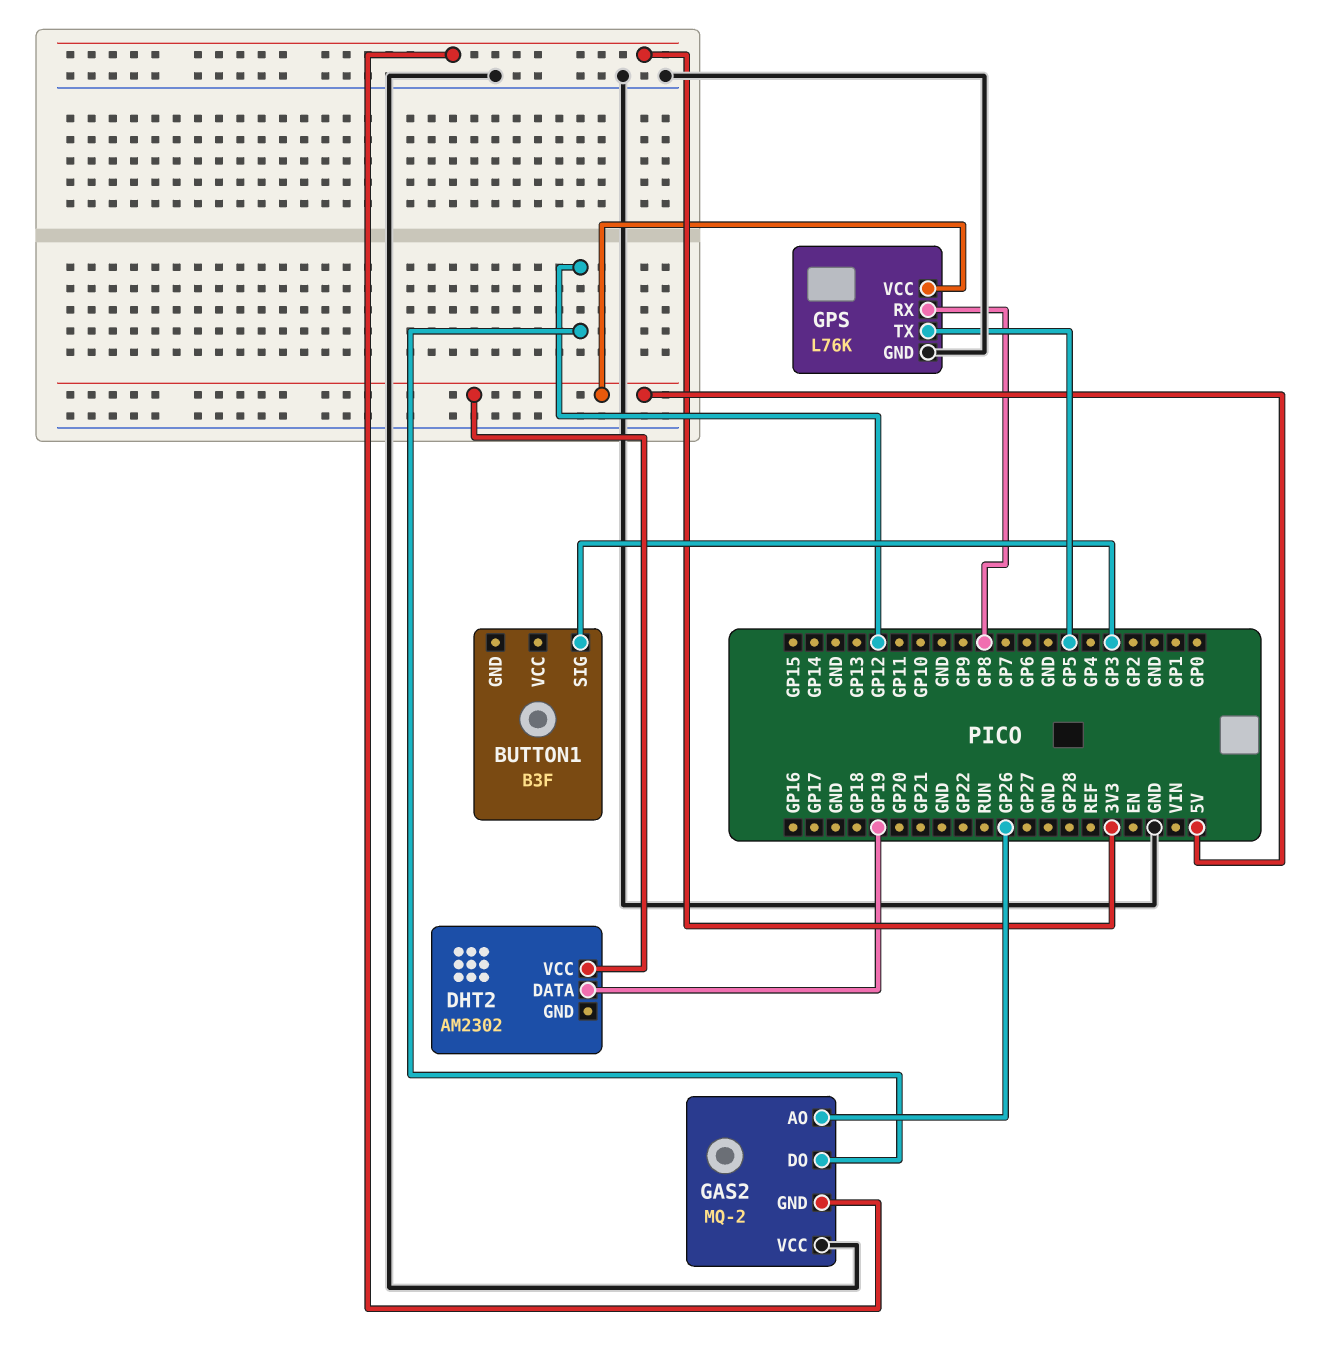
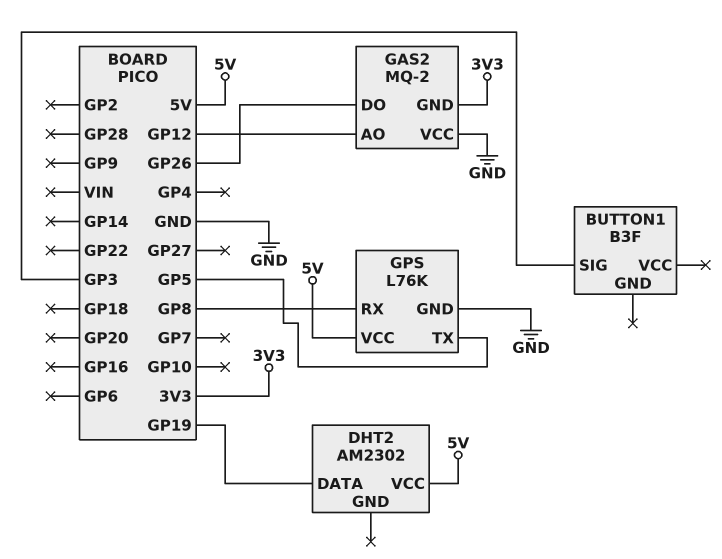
GAS2 pin AO: GP26 -> GP12
GAS2 pin DO: GP12 -> GP26

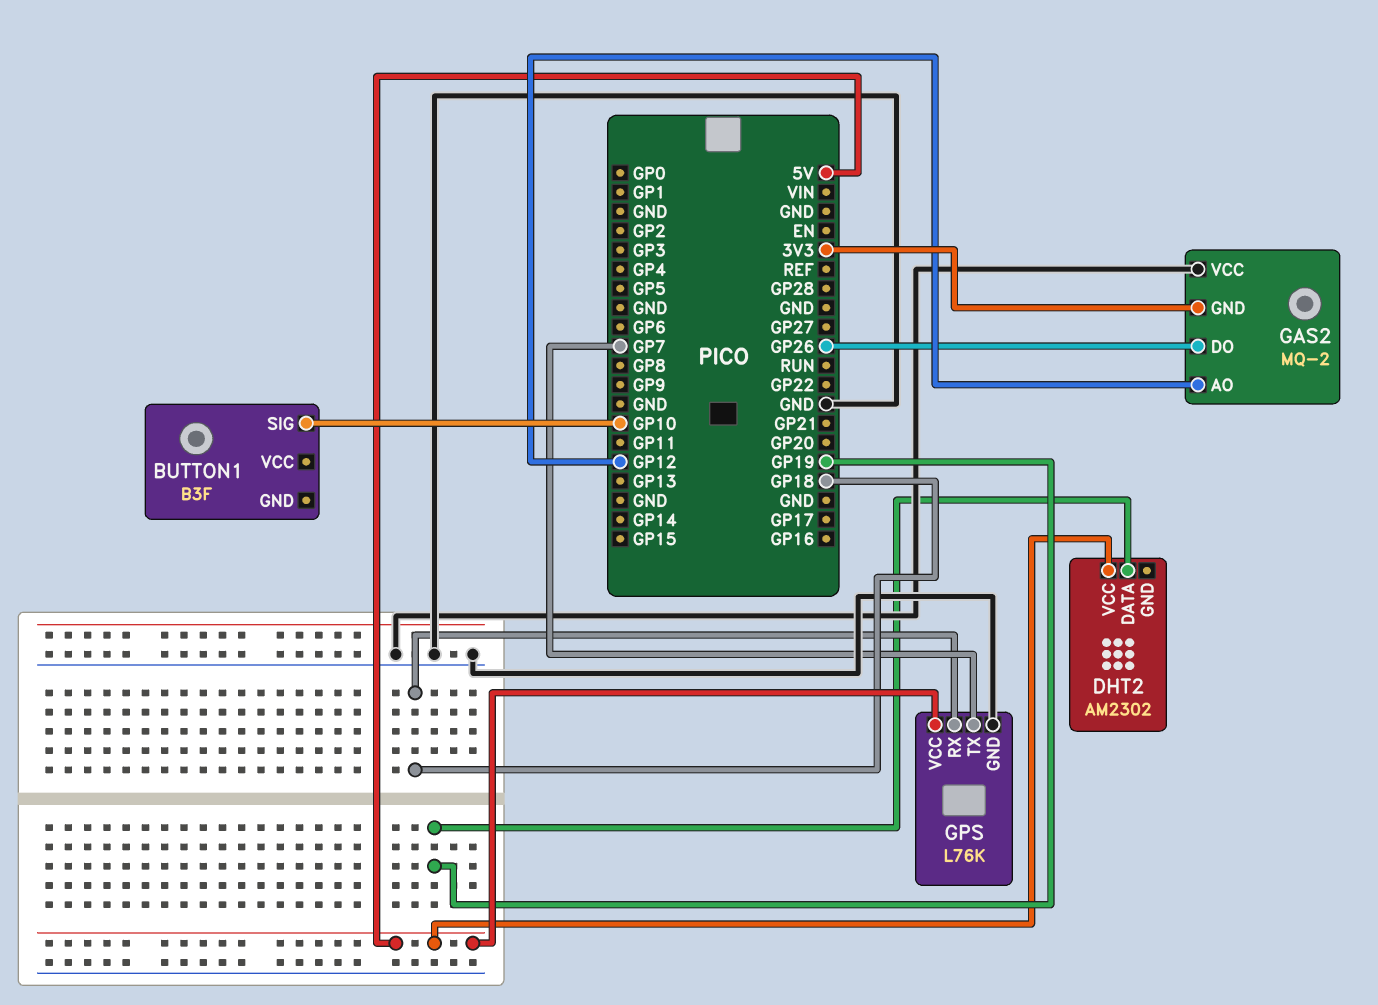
BUTTON1 pin SIG: GP3 -> GP10
GPS pin RX: GP8 -> GP18
GPS pin TX: GP5 -> GP7

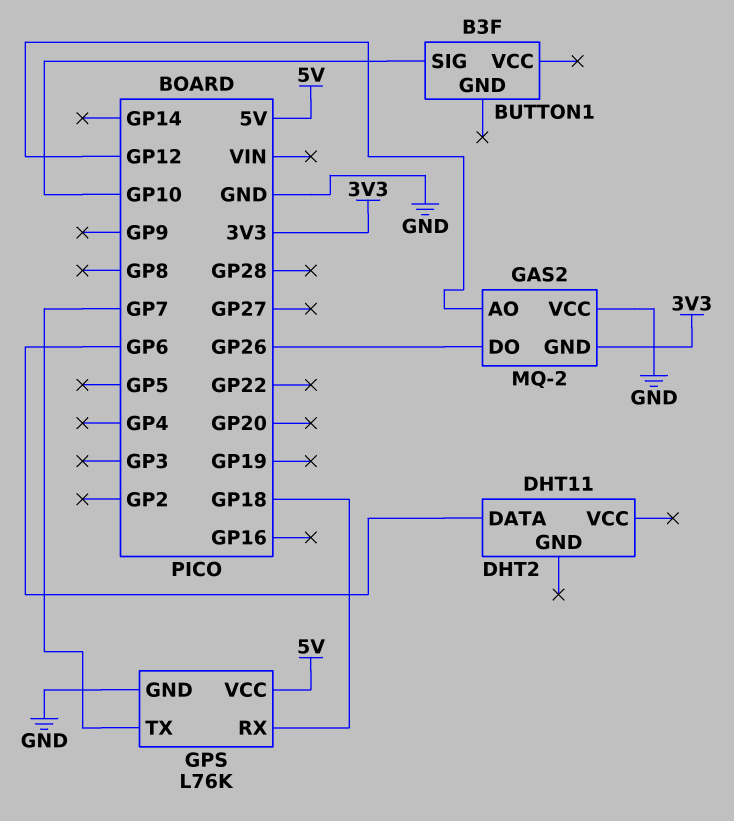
DHT2: AM2302 -> DHT11
DHT2 pin DATA: GP19 -> GP6
DHT2 pin VCC: 5V -> none

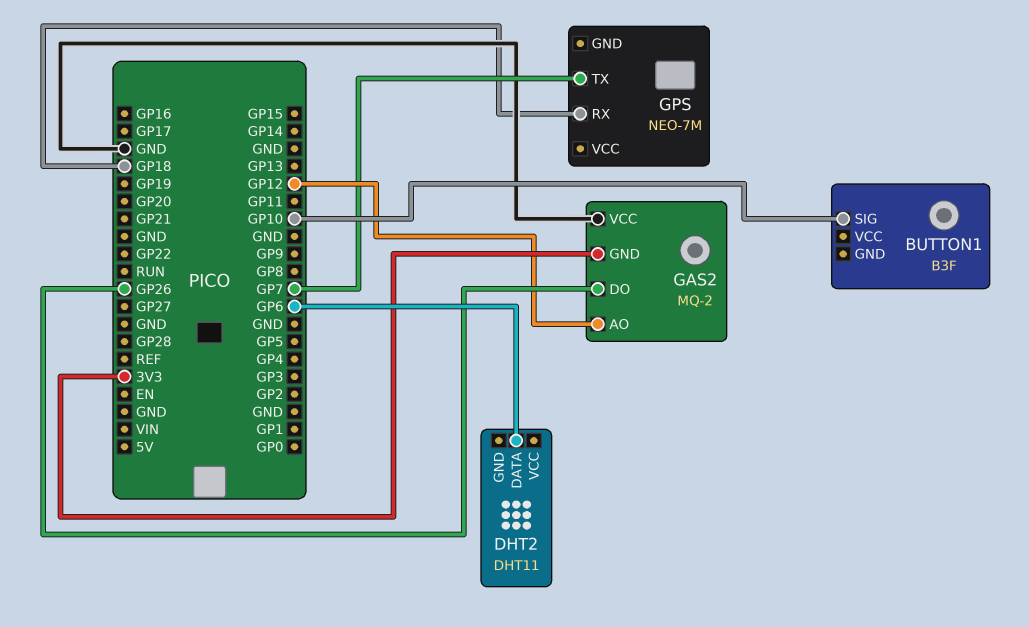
GPS: L76K -> NEO-7M
GPS pin GND: GND -> none
GPS pin VCC: 5V -> none

